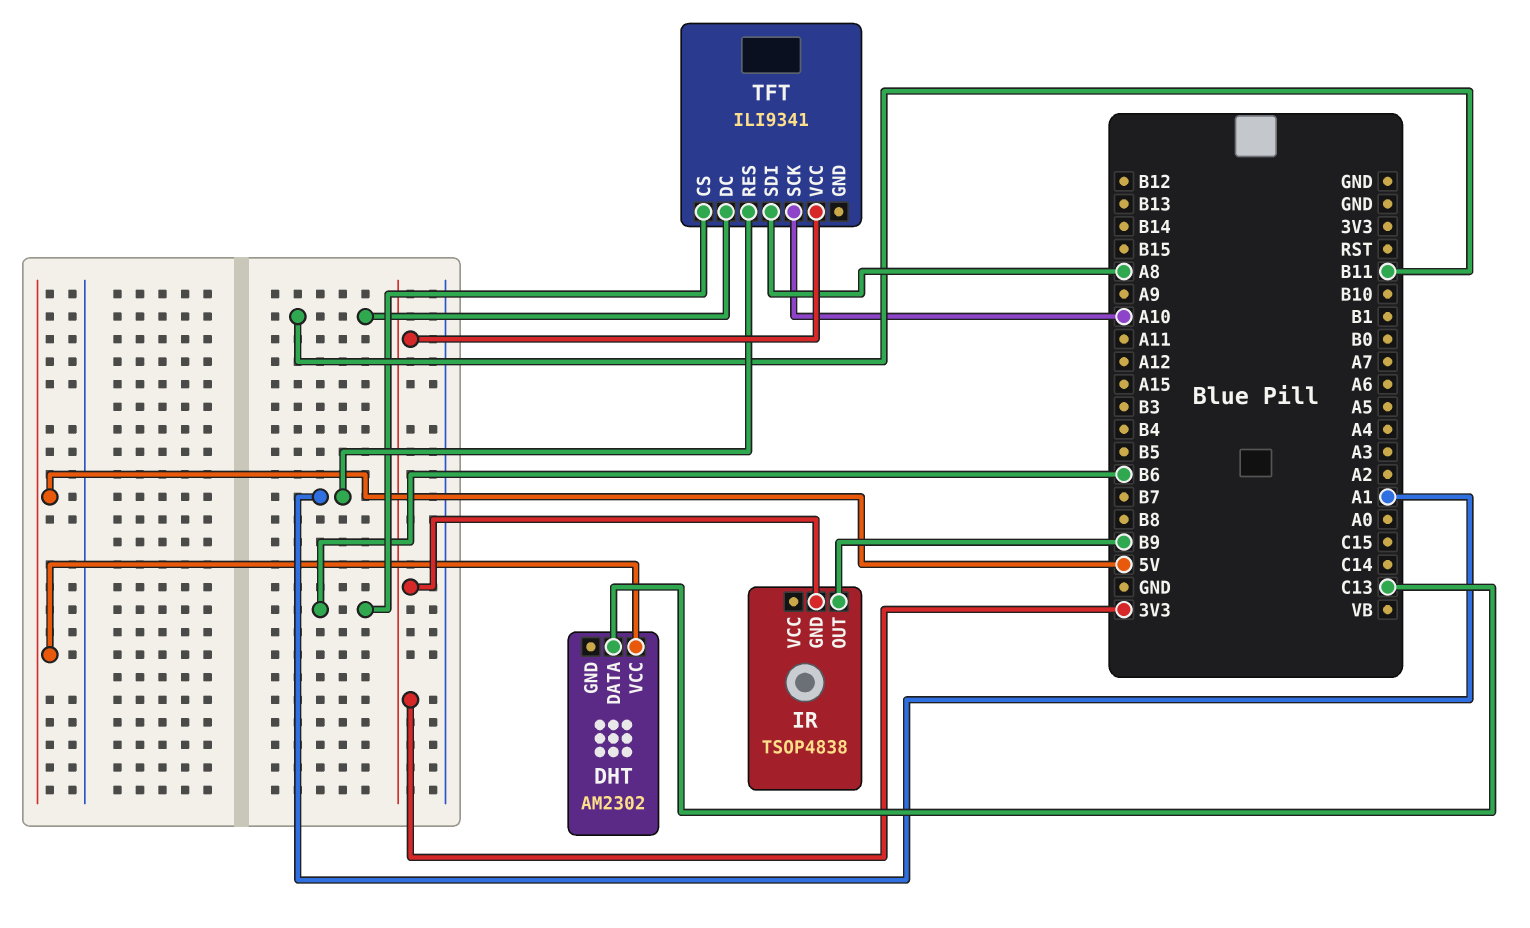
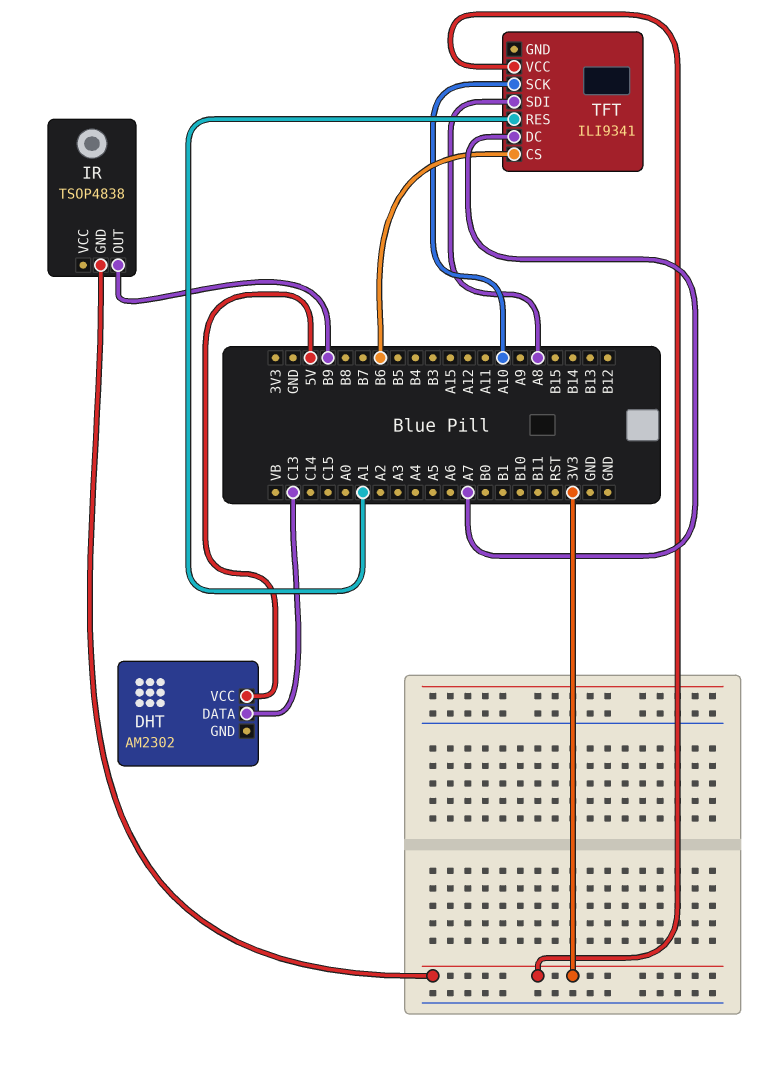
TFT pin DC: B11 -> A7

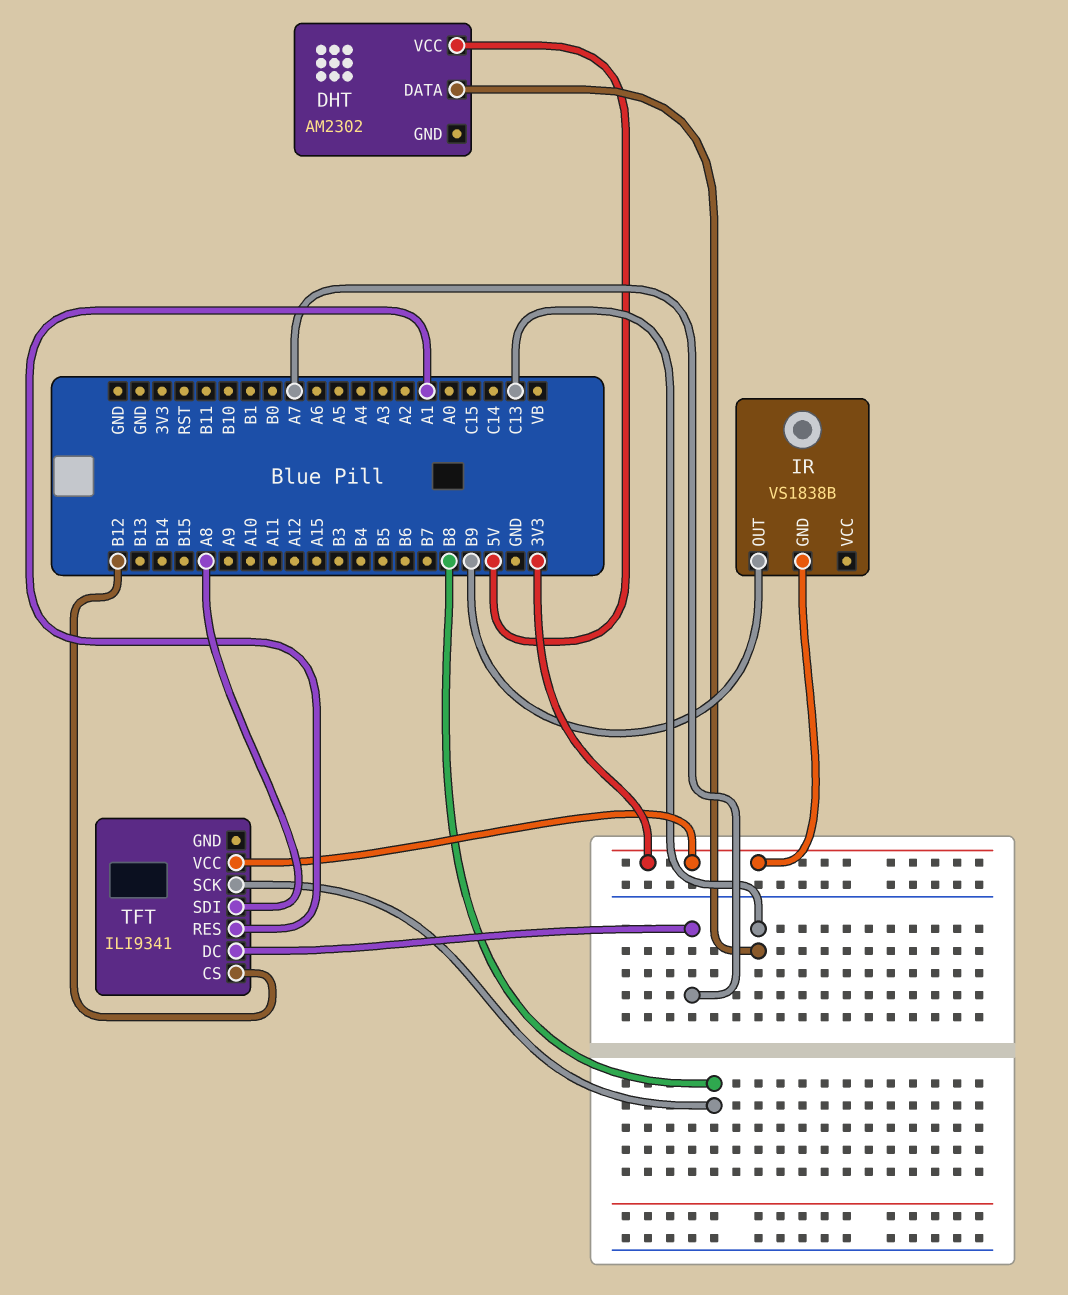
IR: TSOP4838 -> VS1838B
TFT pin CS: B6 -> B12
TFT pin SCK: A10 -> B8

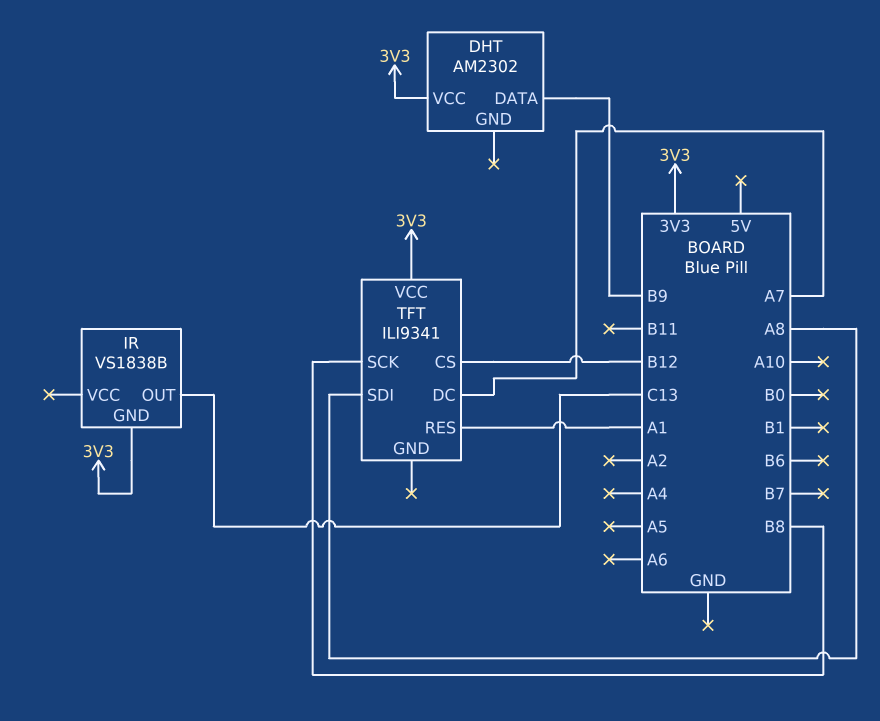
DHT pin DATA: C13 -> B9
DHT pin VCC: 5V -> 3V3
IR pin OUT: B9 -> C13

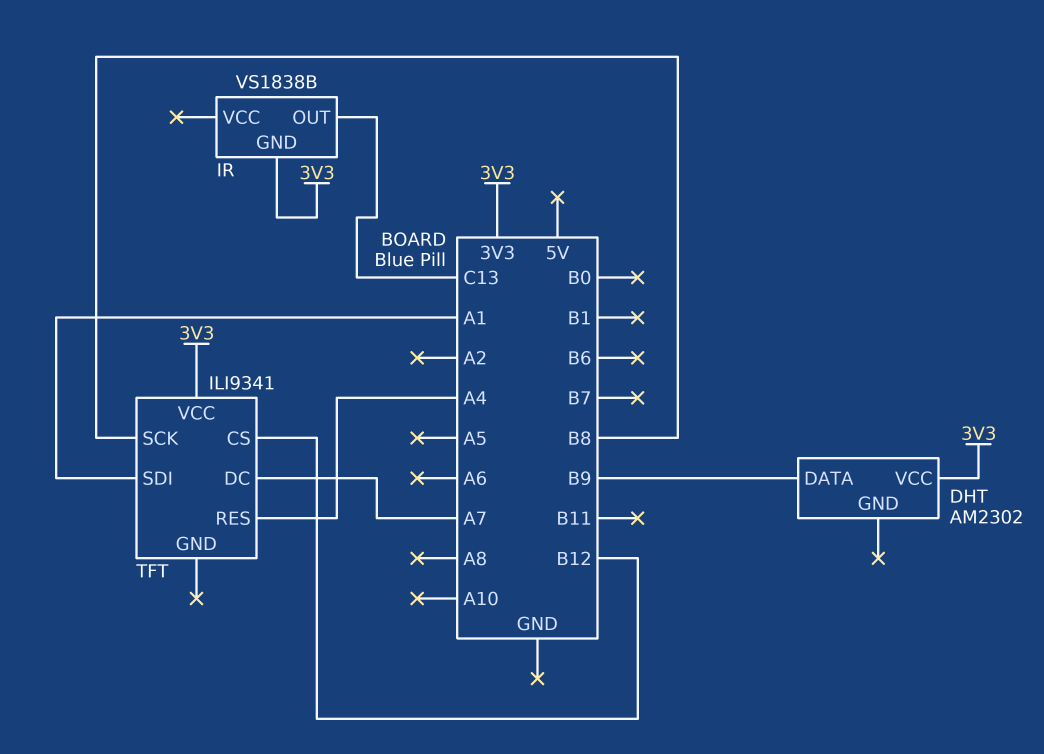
TFT pin RES: A1 -> A4
TFT pin SDI: A8 -> A1

